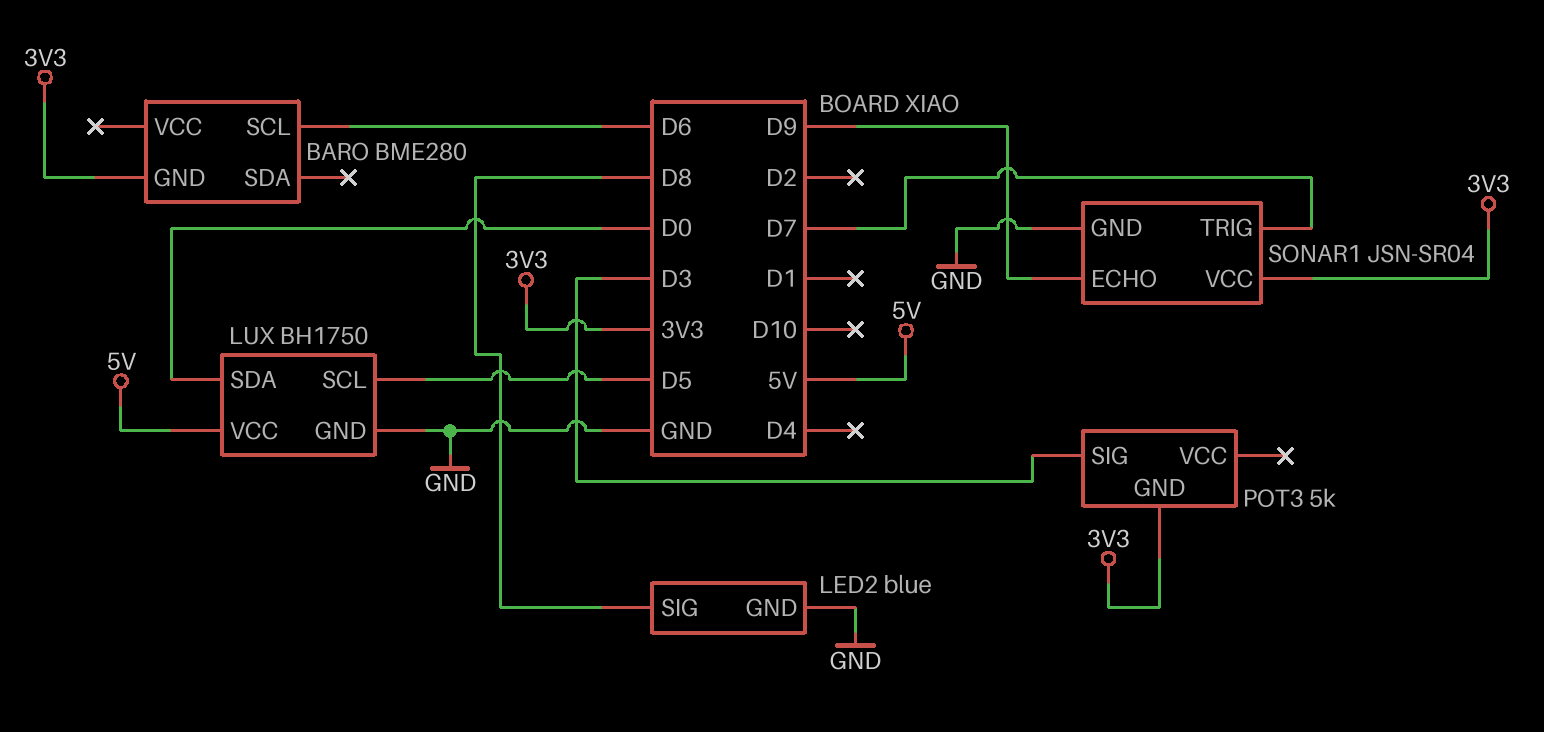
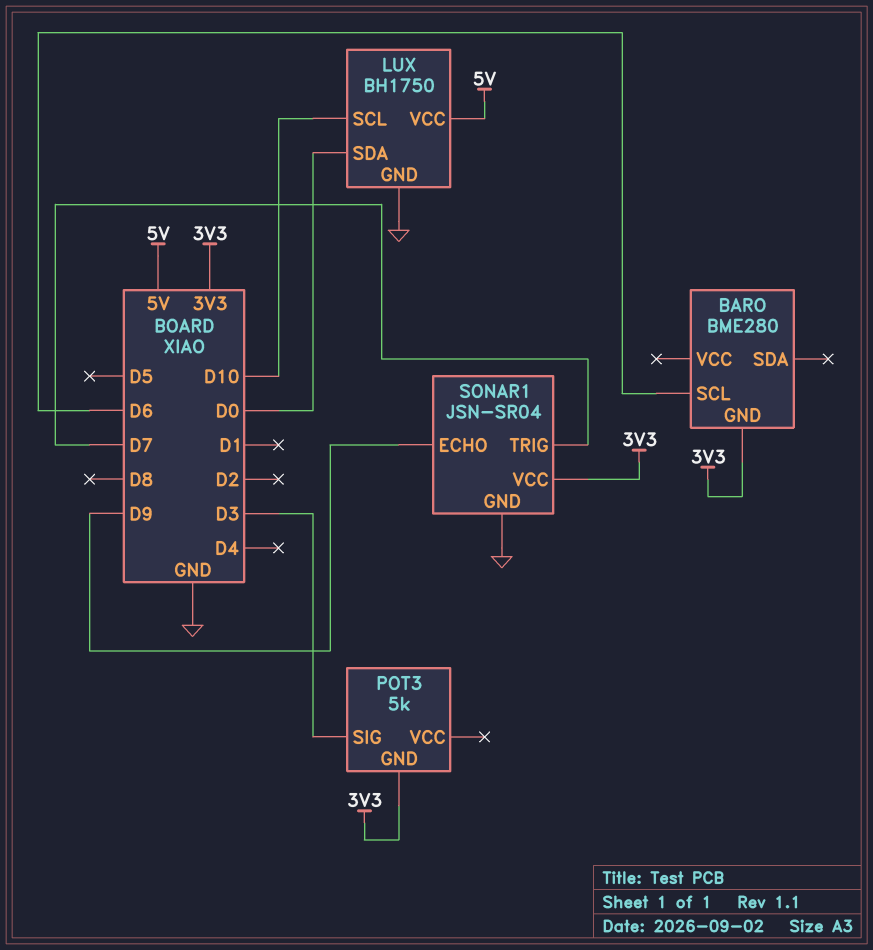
LED2: blue -> none
LED2 pin GND: GND -> none
LED2 pin SIG: D8 -> none
LUX pin SCL: D5 -> D10

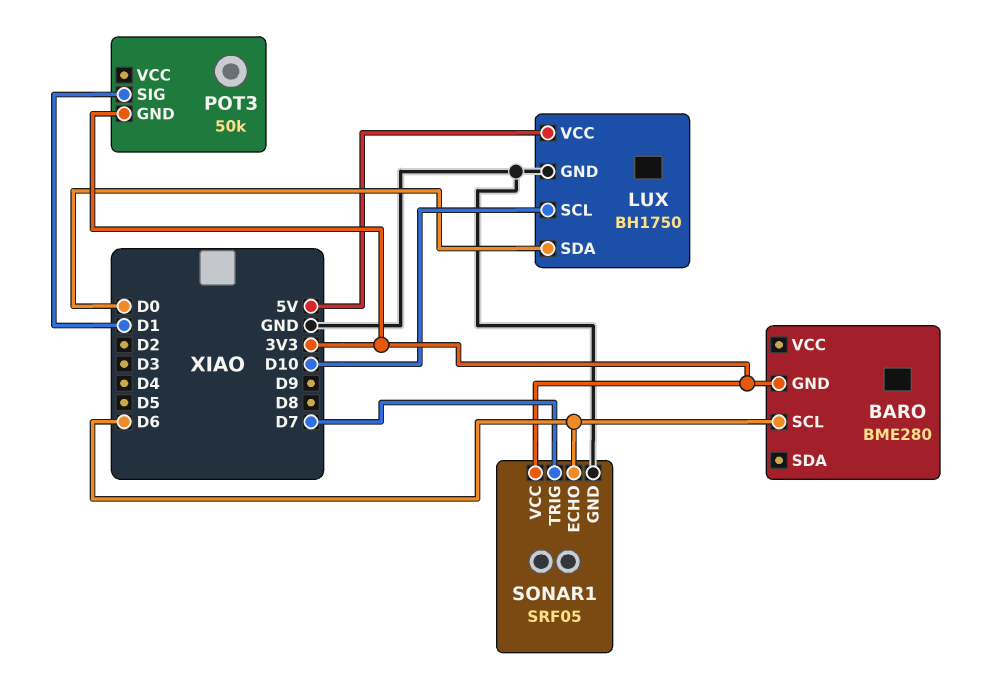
POT3: 5k -> 50k
POT3 pin SIG: D3 -> D1
SONAR1: JSN-SR04 -> SRF05
SONAR1 pin ECHO: D9 -> D6

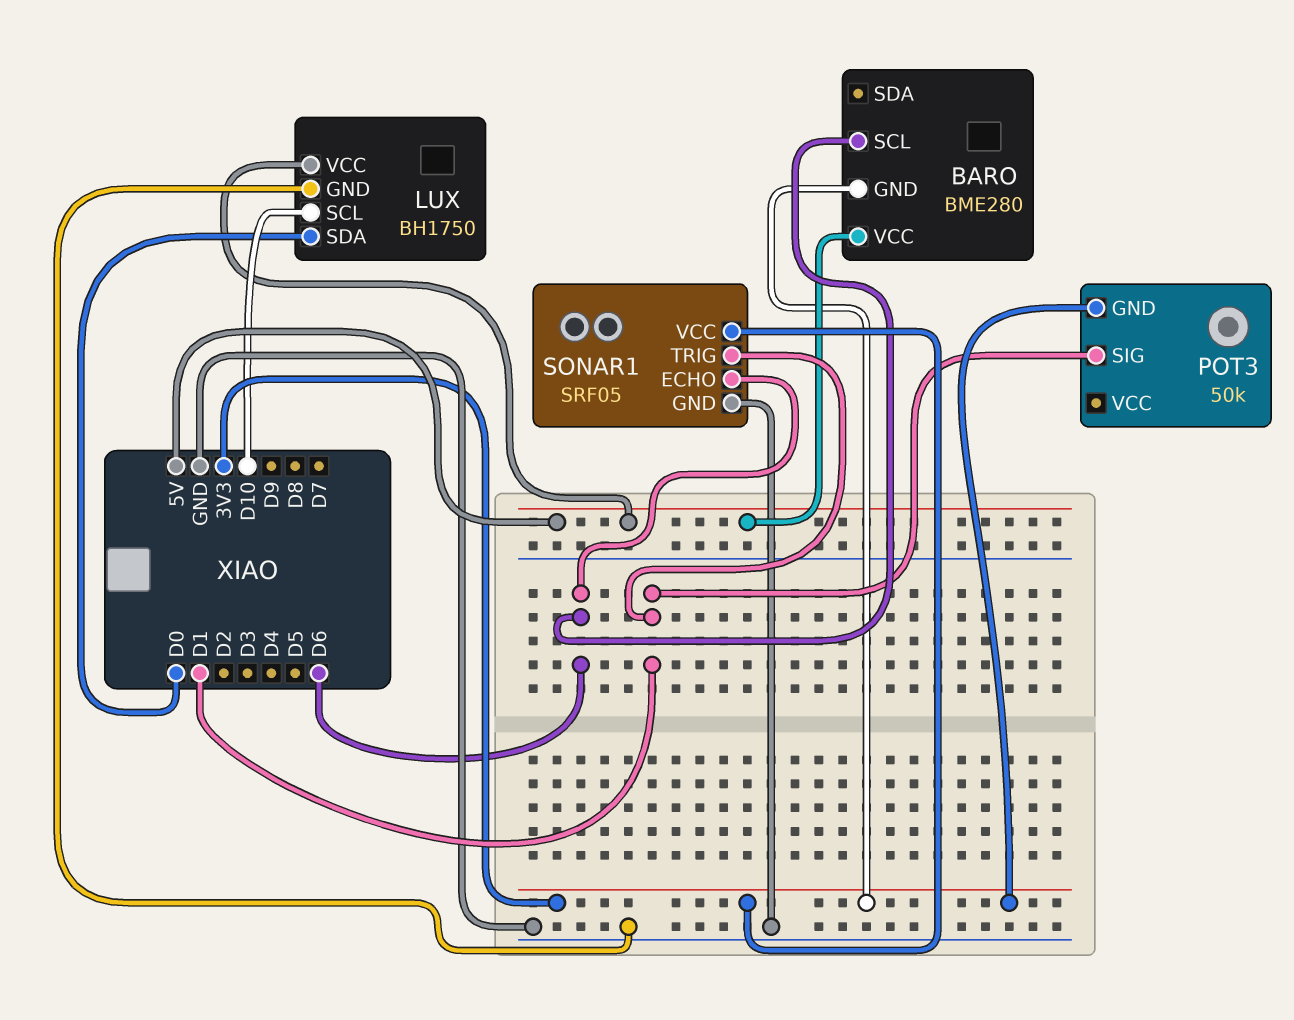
BARO pin VCC: none -> 5V
SONAR1 pin TRIG: D7 -> D1

